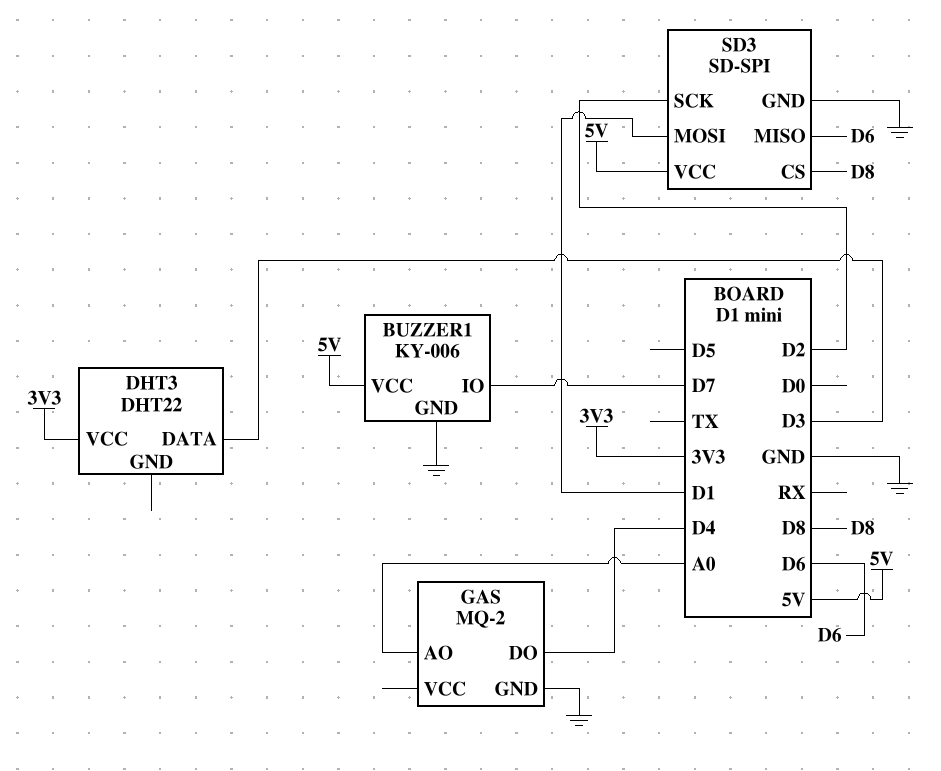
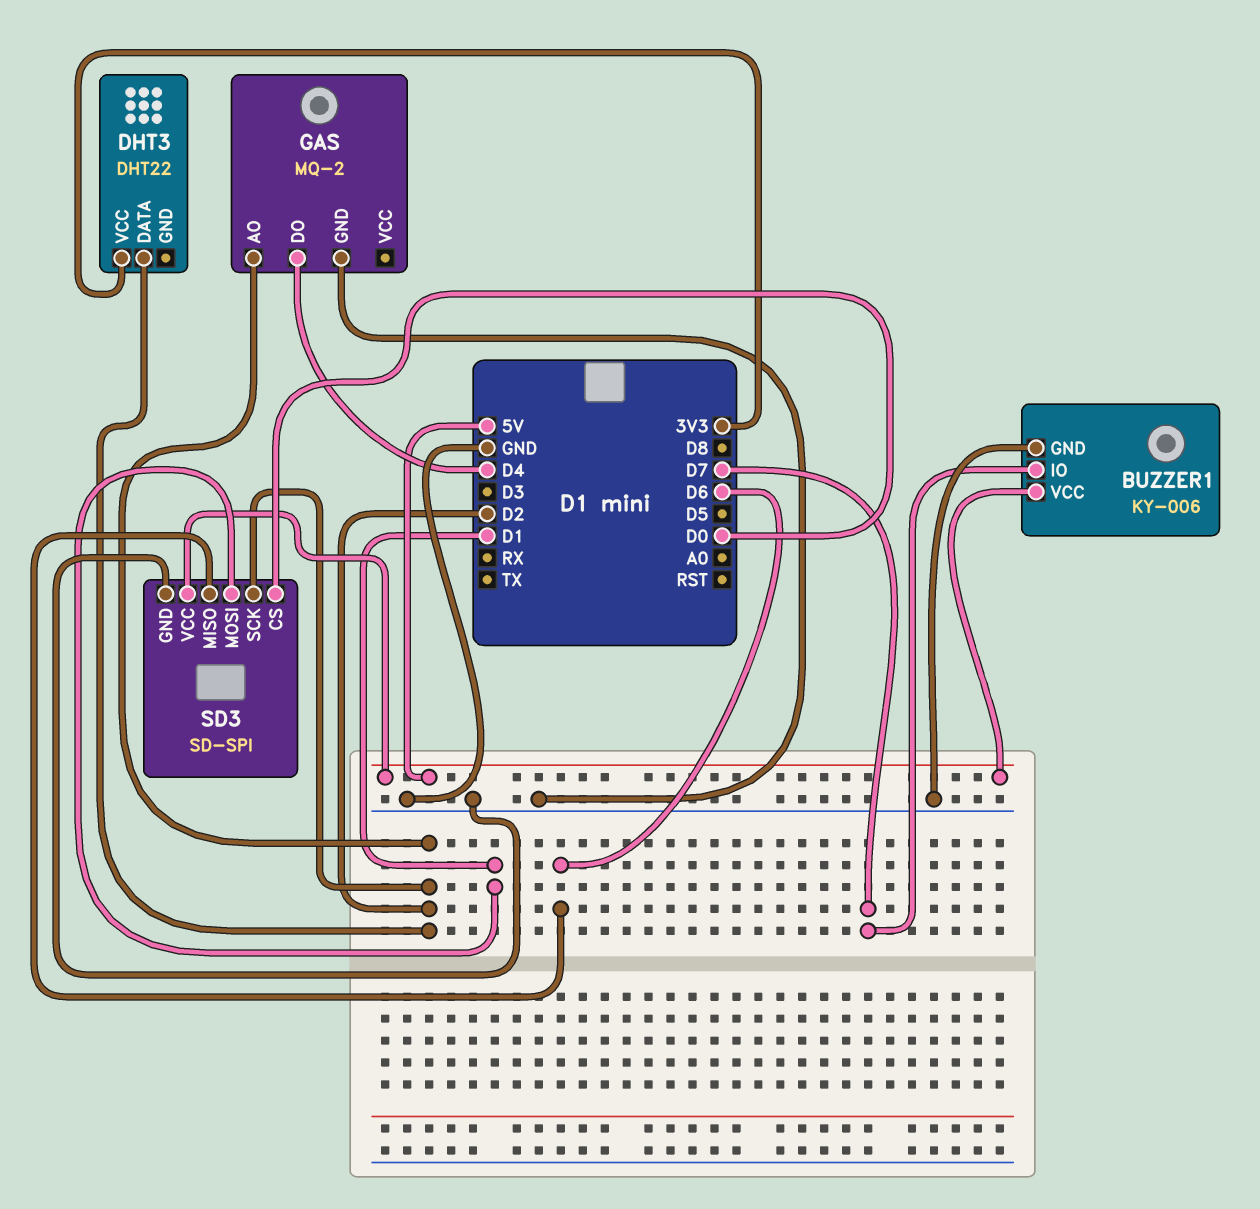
DHT3 pin DATA: D3 -> D2
GAS pin AO: A0 -> D2
SD3 pin CS: D8 -> D0

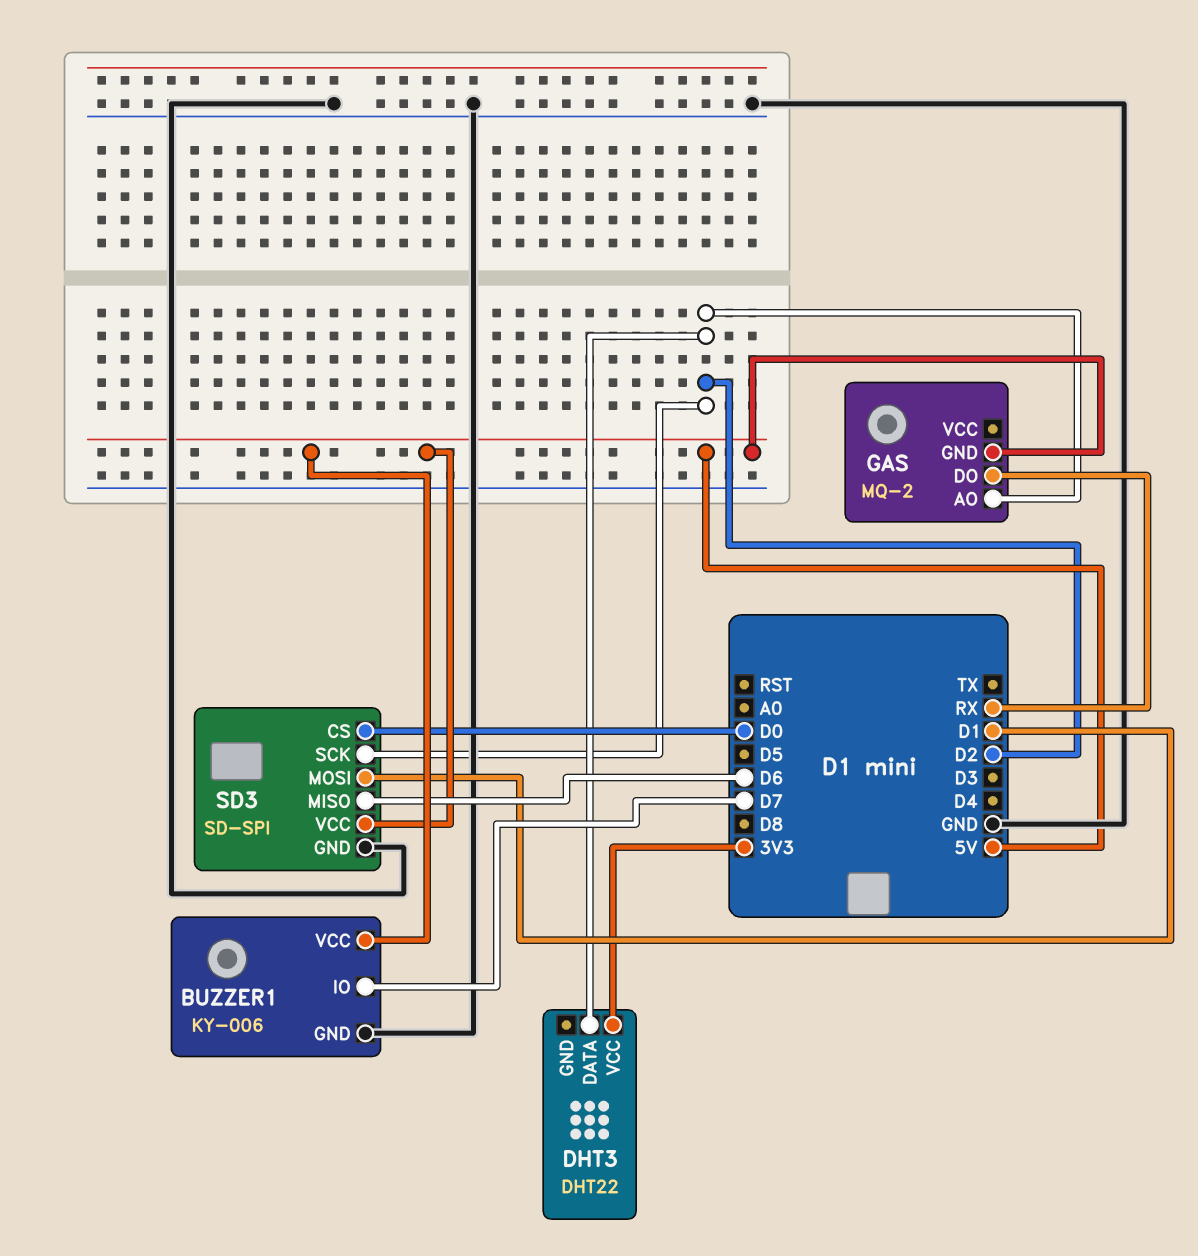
GAS pin DO: D4 -> RX
GAS pin GND: GND -> 5V

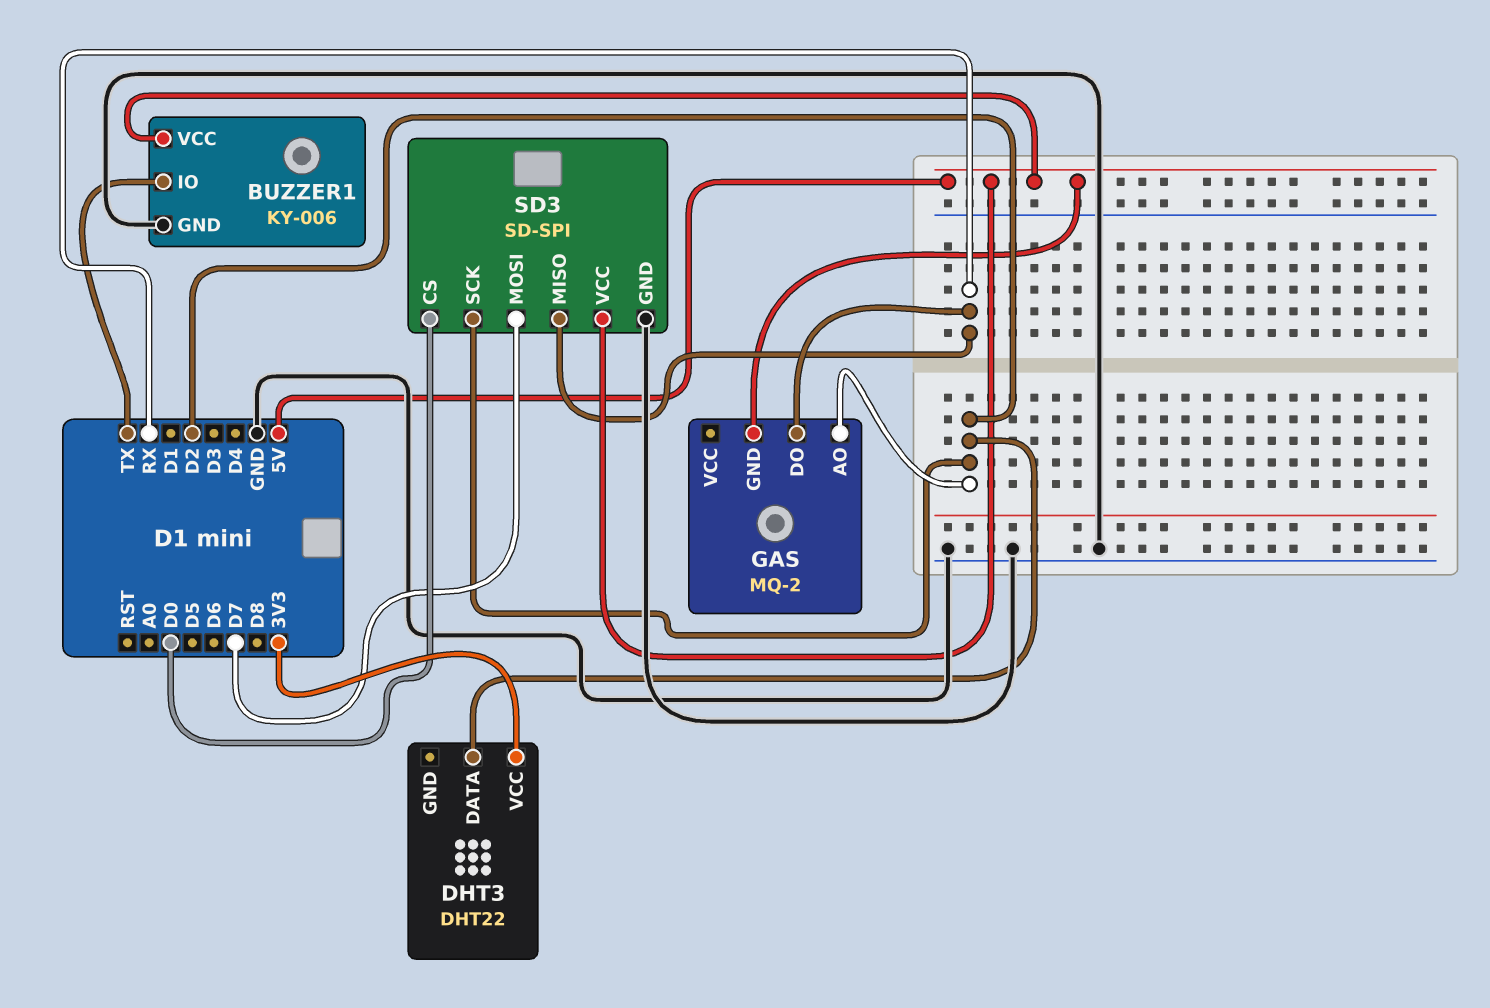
BUZZER1 pin IO: D7 -> TX
SD3 pin MISO: D6 -> RX
SD3 pin MOSI: D1 -> D7

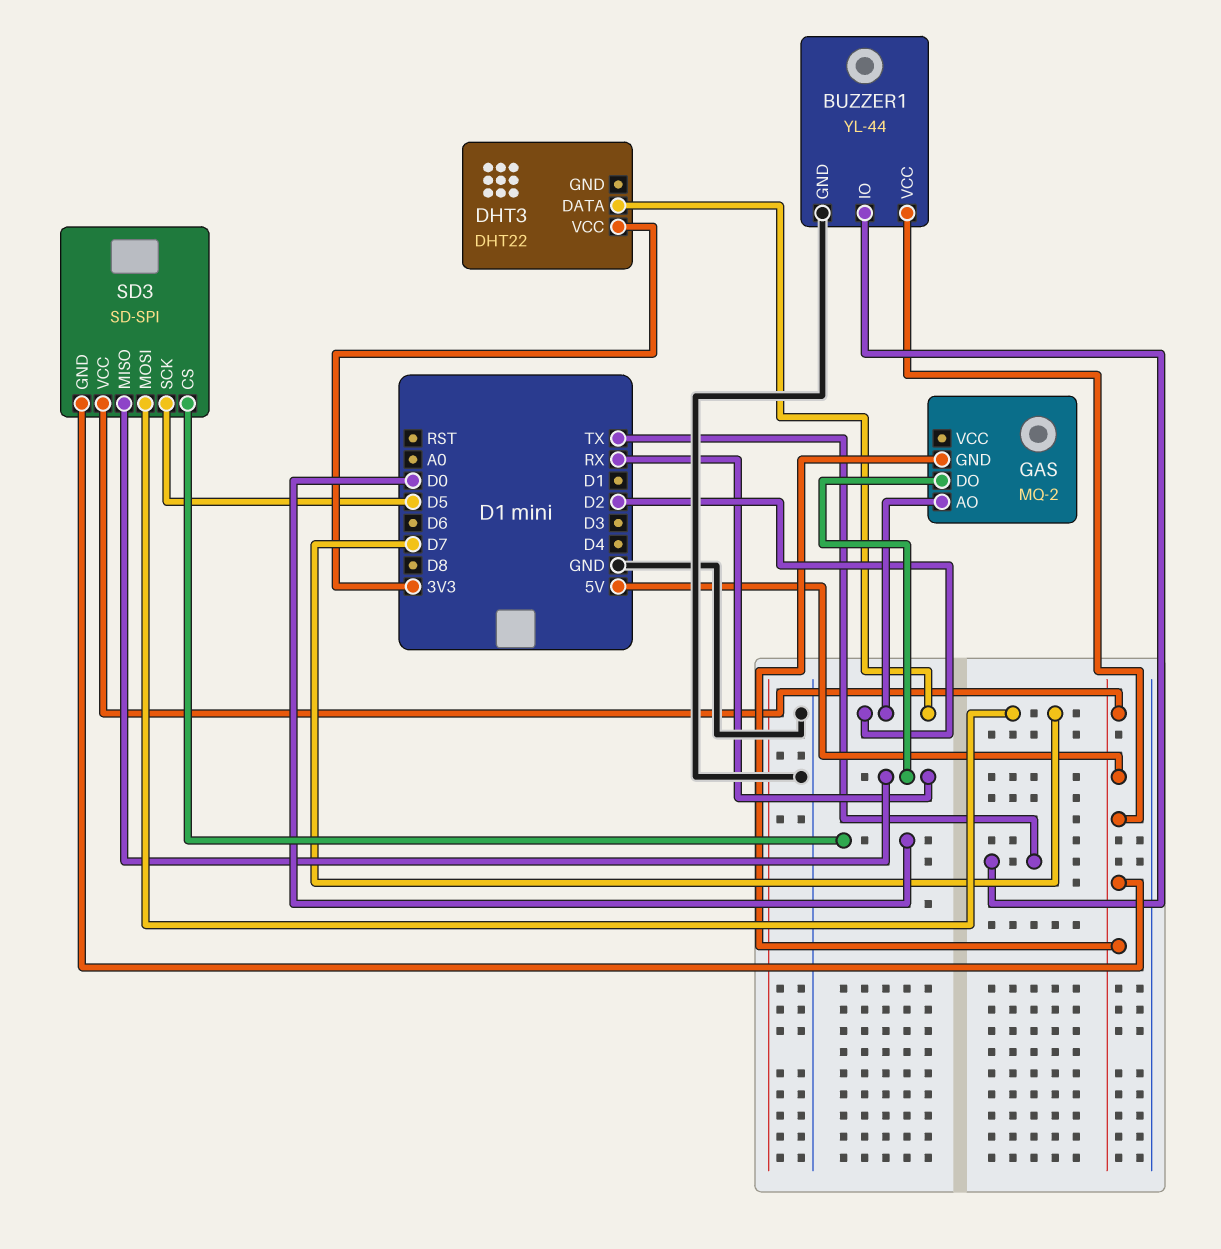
BUZZER1: KY-006 -> YL-44
SD3 pin GND: GND -> 5V
SD3 pin SCK: D2 -> D5

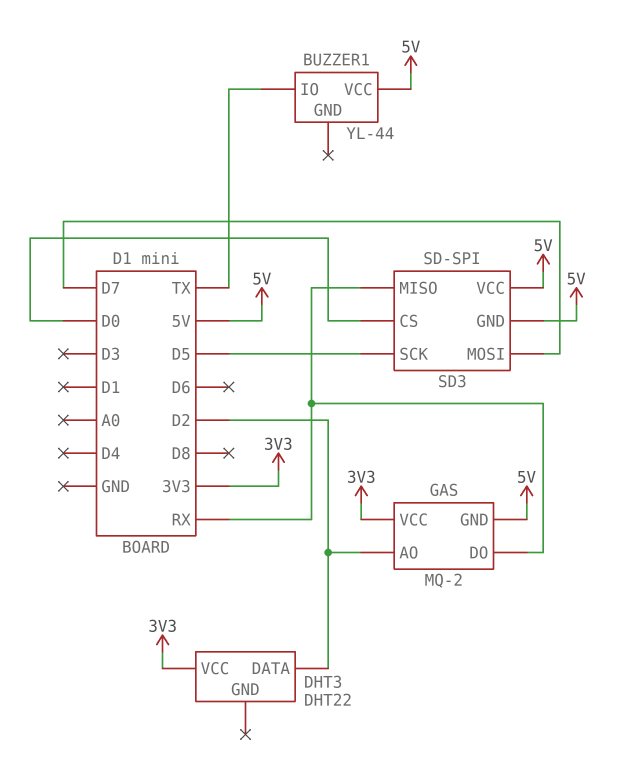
BUZZER1 pin GND: GND -> none
GAS pin VCC: none -> 3V3

